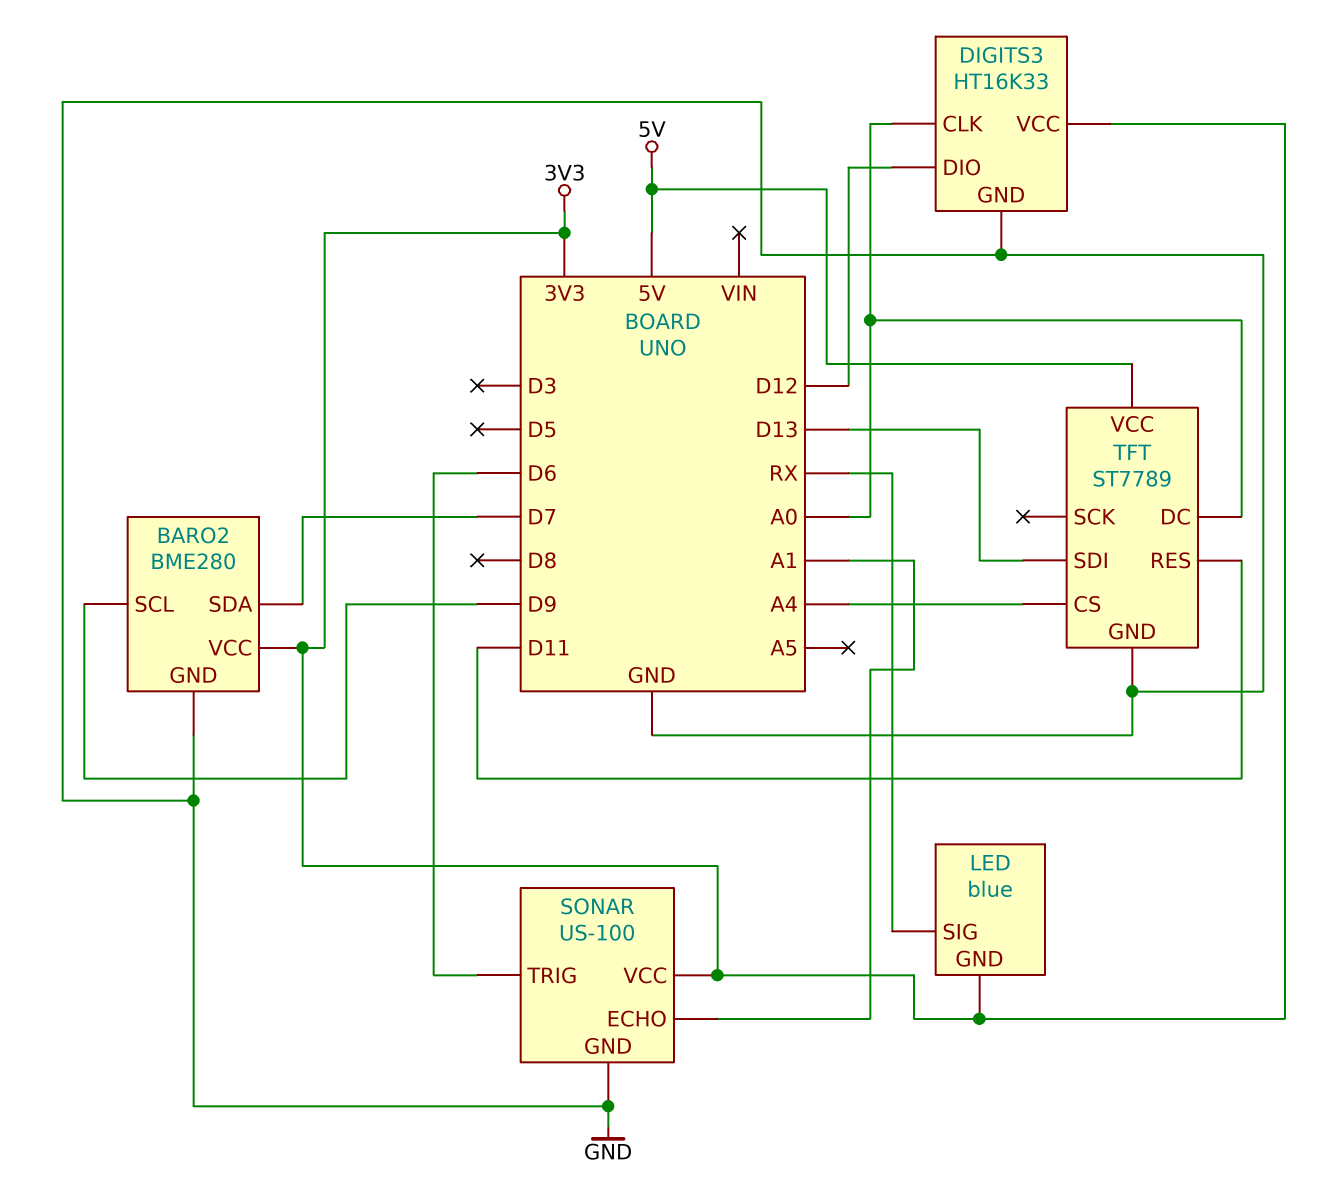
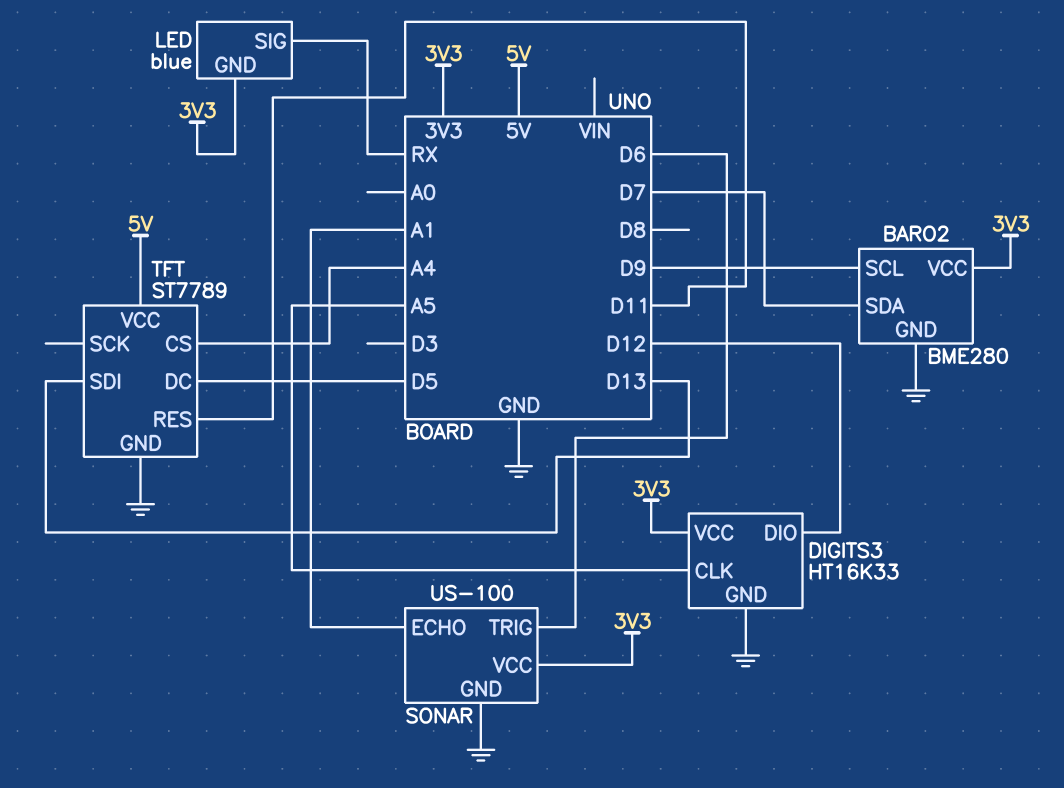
DIGITS3 pin CLK: A0 -> A5
TFT pin DC: A0 -> D5

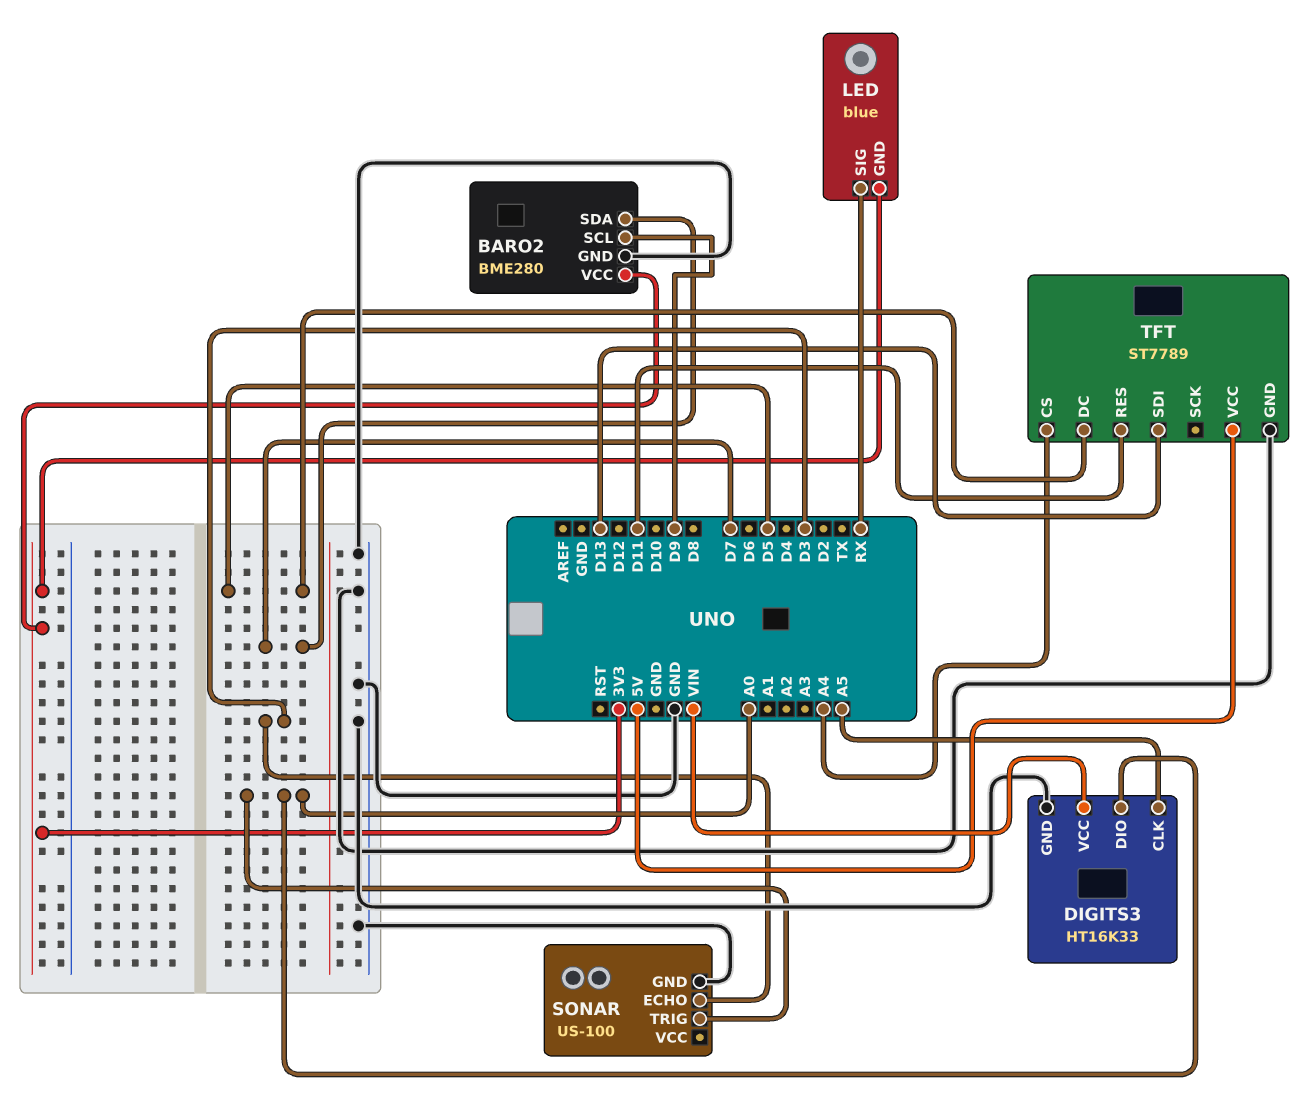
DIGITS3 pin DIO: D12 -> A0
DIGITS3 pin VCC: 3V3 -> VIN
SONAR pin ECHO: A1 -> D3
SONAR pin TRIG: D6 -> A0
SONAR pin VCC: 3V3 -> none

